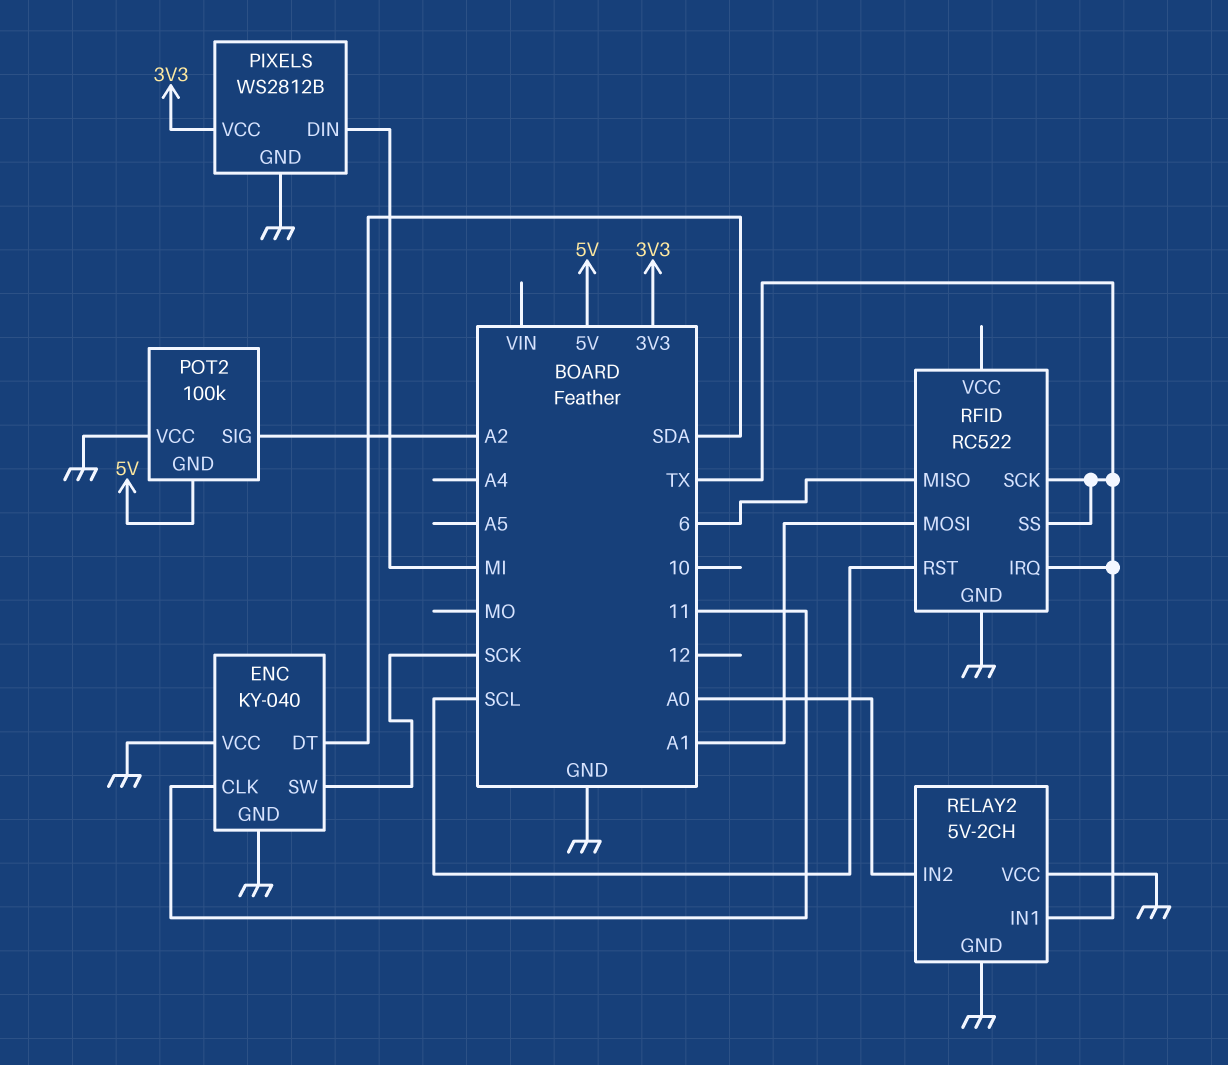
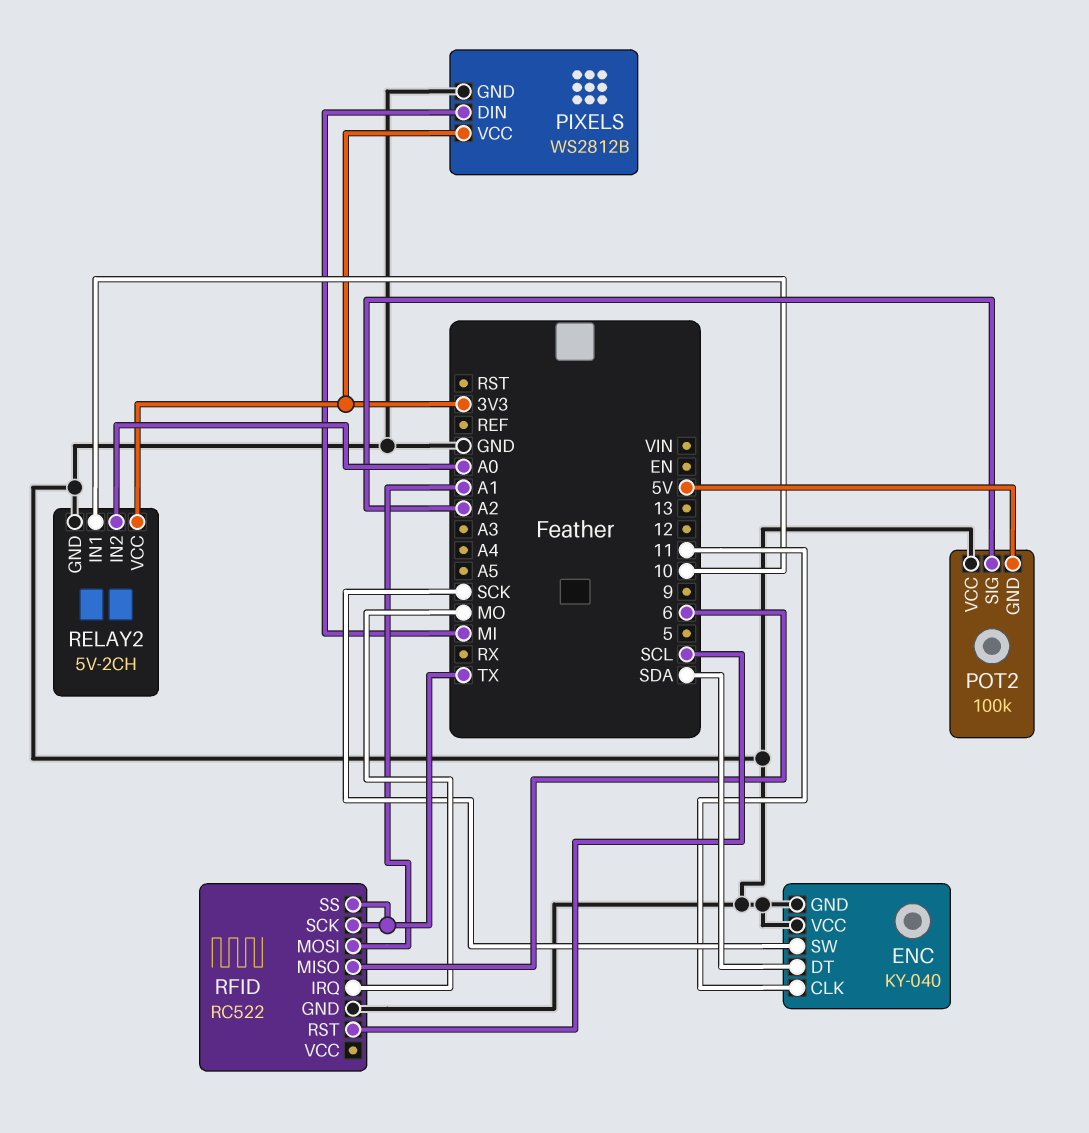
RELAY2 pin IN1: TX -> 10
RELAY2 pin VCC: GND -> 3V3
RFID pin IRQ: TX -> MO

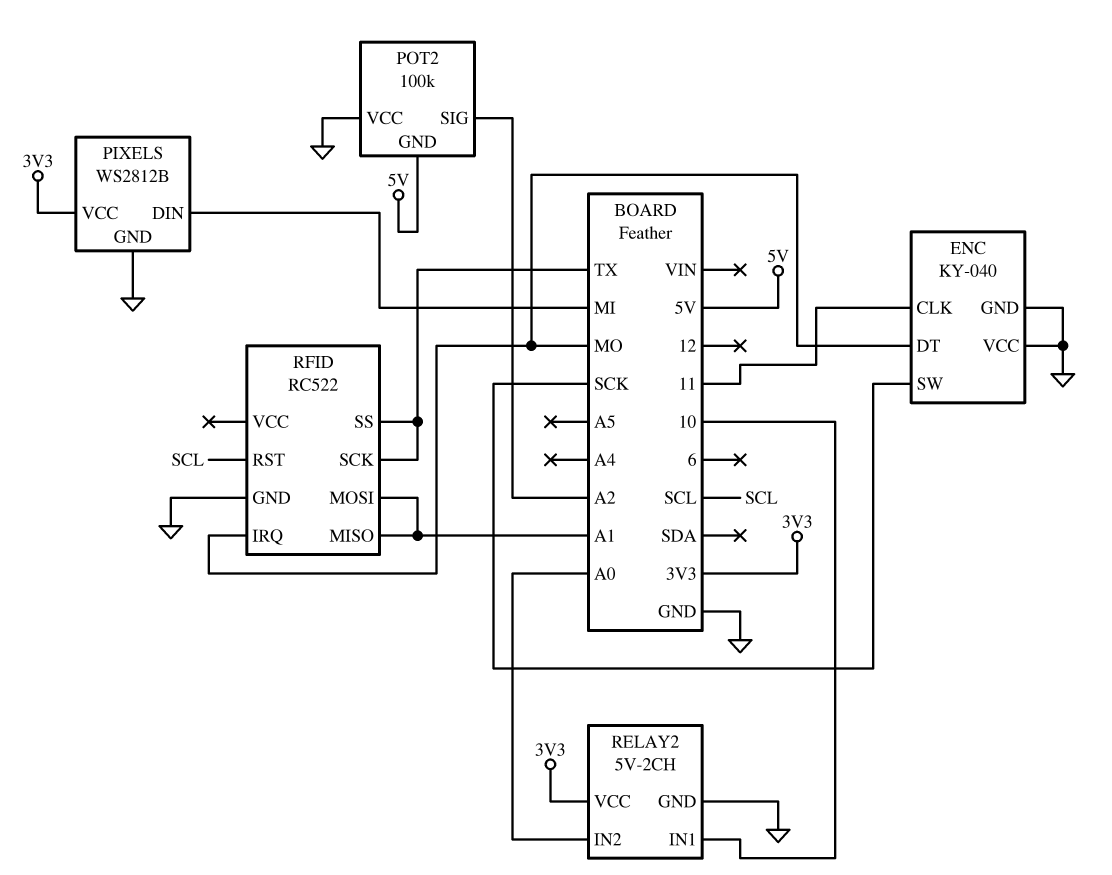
ENC pin DT: SDA -> MO
RFID pin MISO: 6 -> A1

